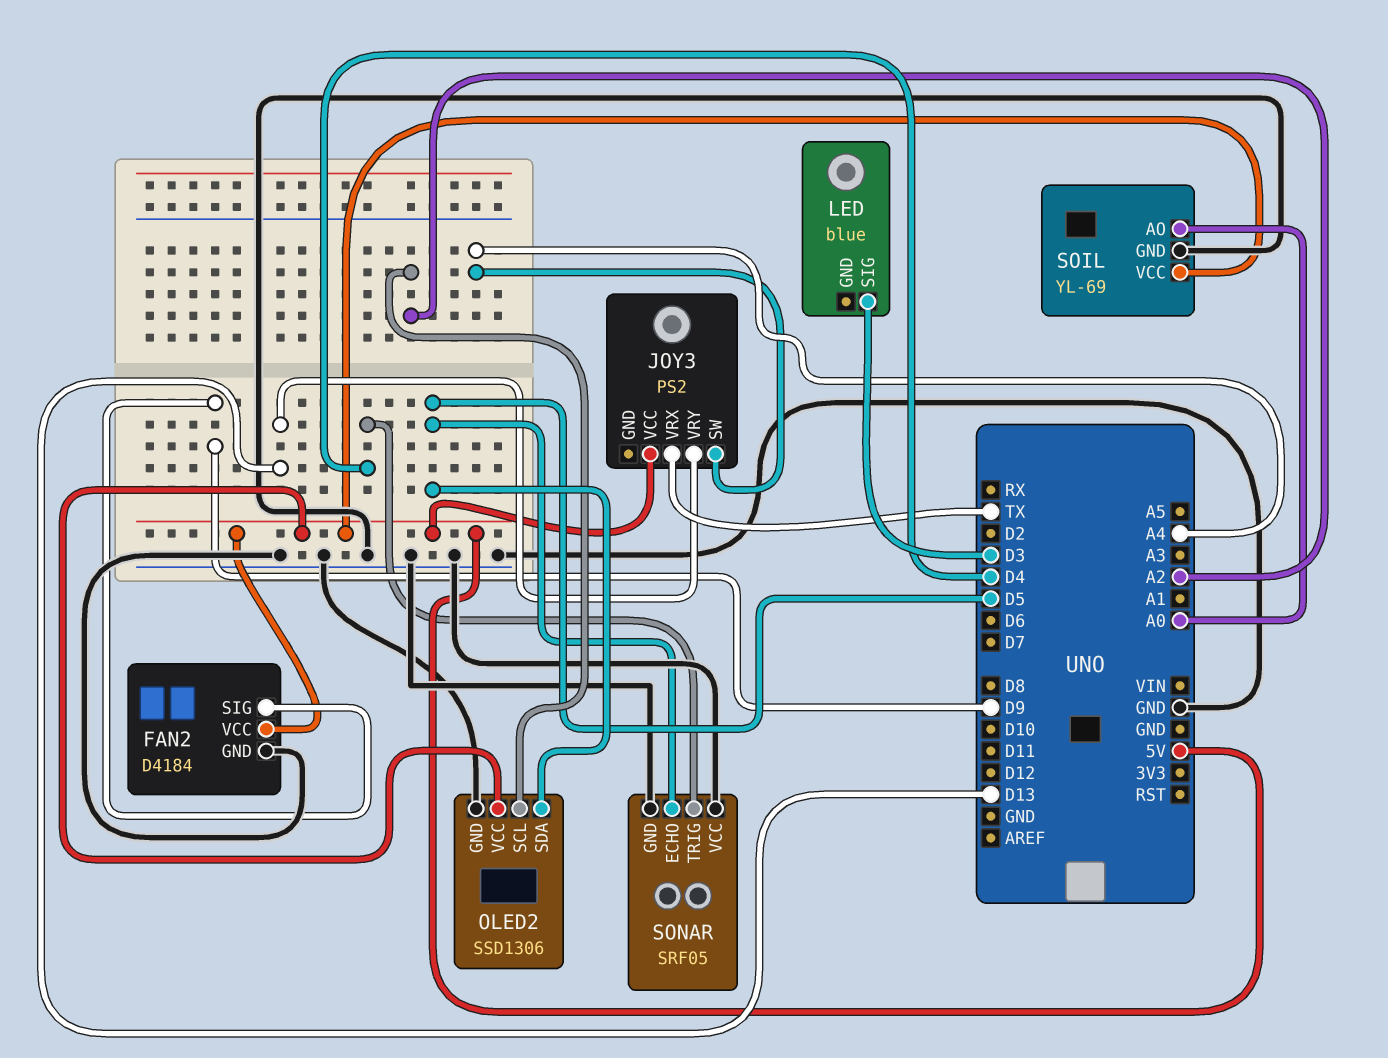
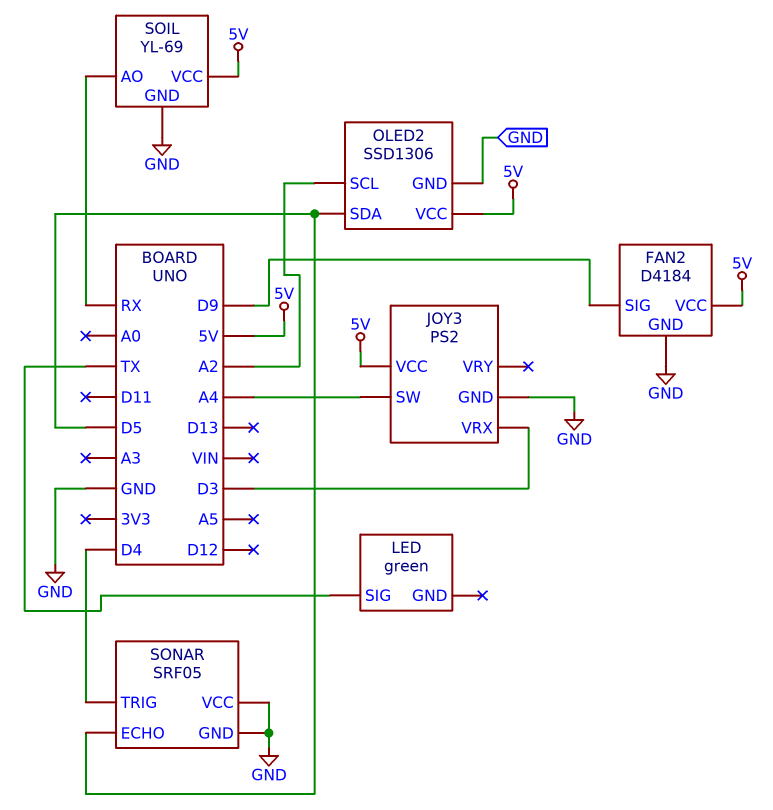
JOY3 pin GND: none -> GND
JOY3 pin VRX: TX -> D3
JOY3 pin VRY: D13 -> none
LED: blue -> green
LED pin SIG: D3 -> TX
SOIL pin AO: A0 -> RX

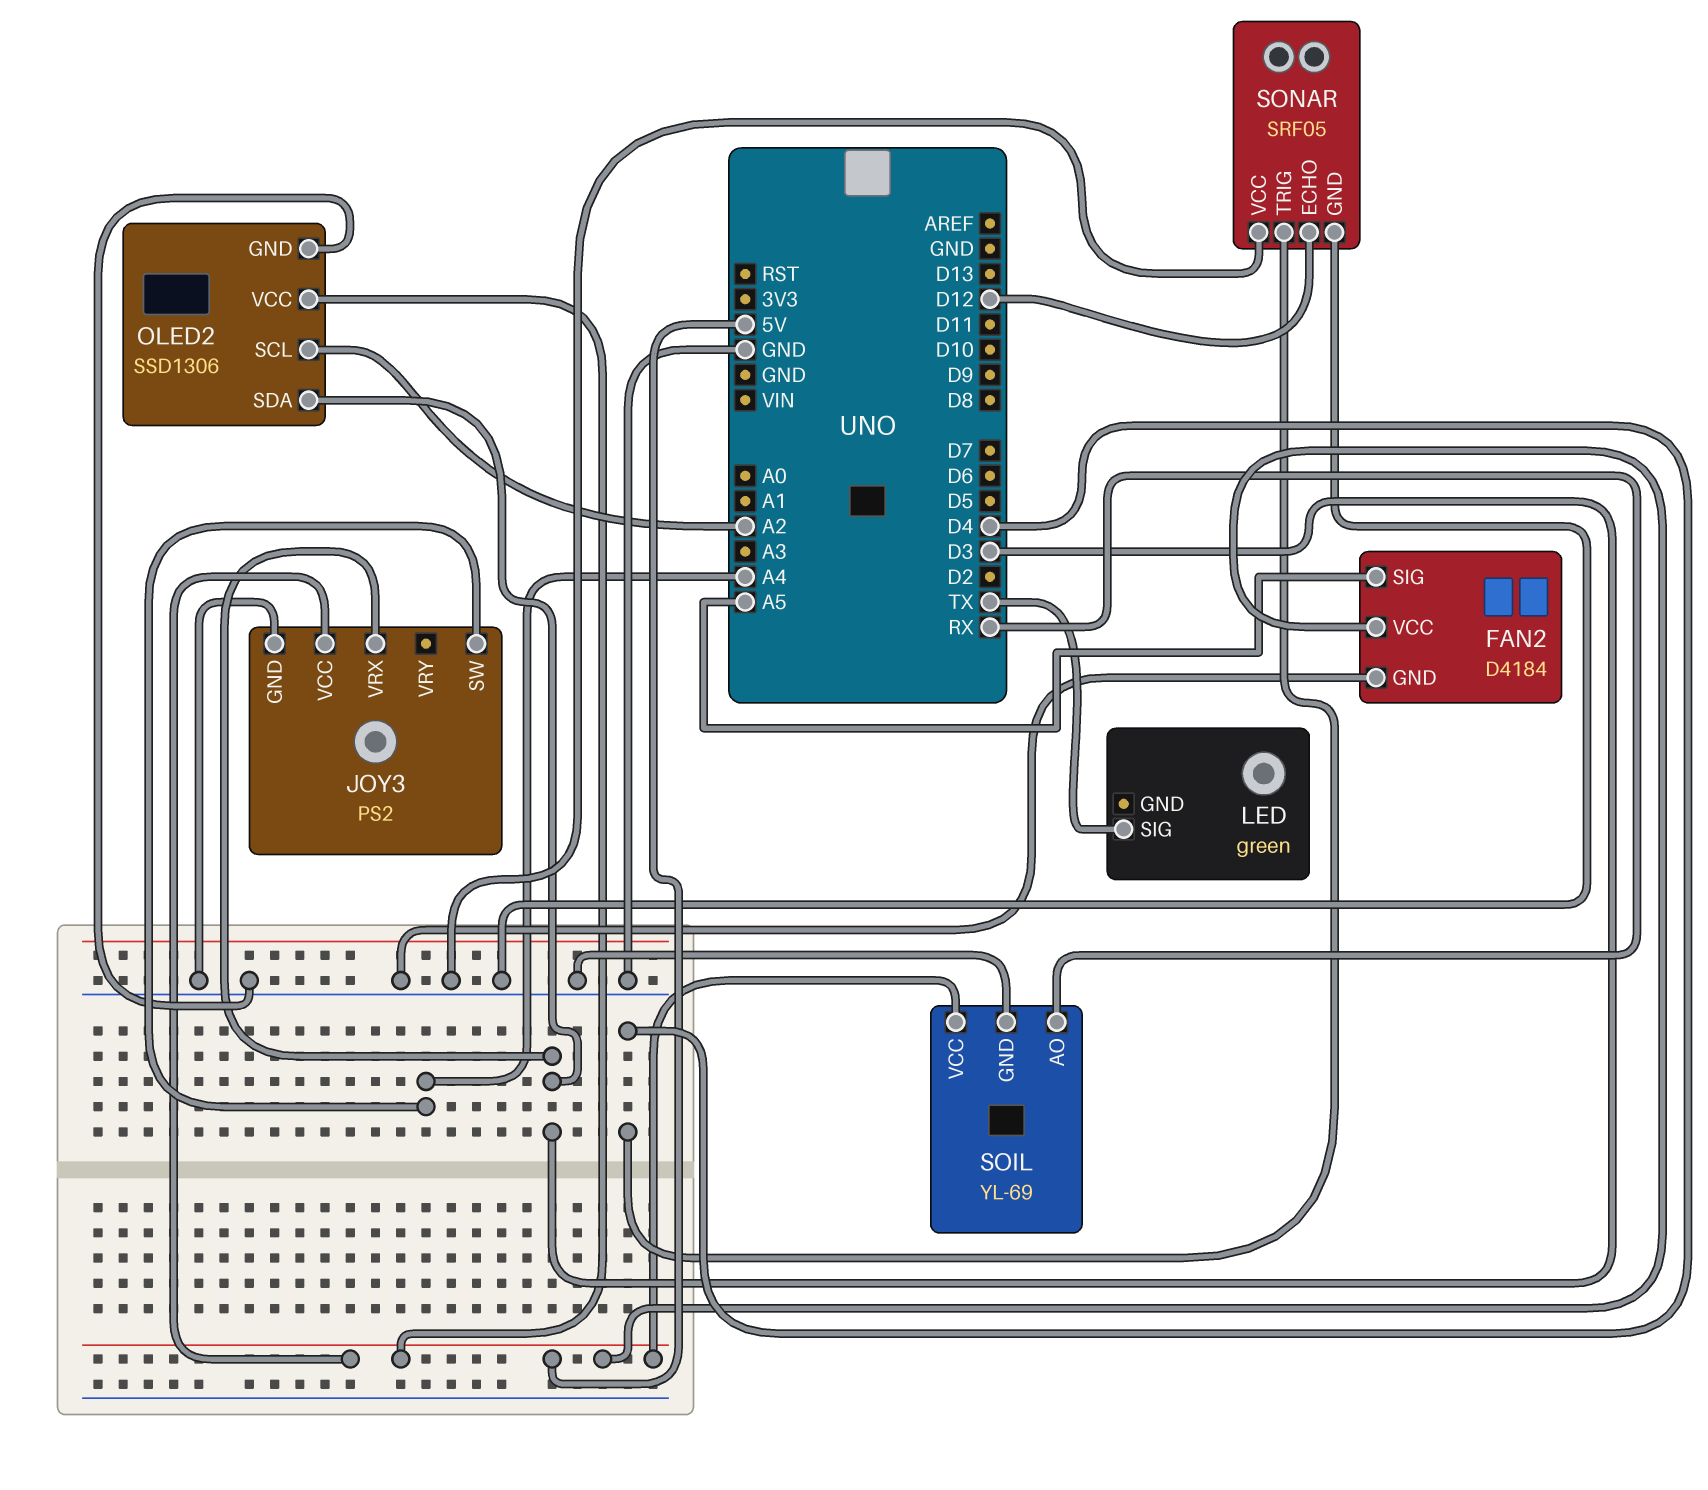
FAN2 pin SIG: D9 -> A5
OLED2 pin SDA: D5 -> D3
SONAR pin ECHO: D5 -> D12

